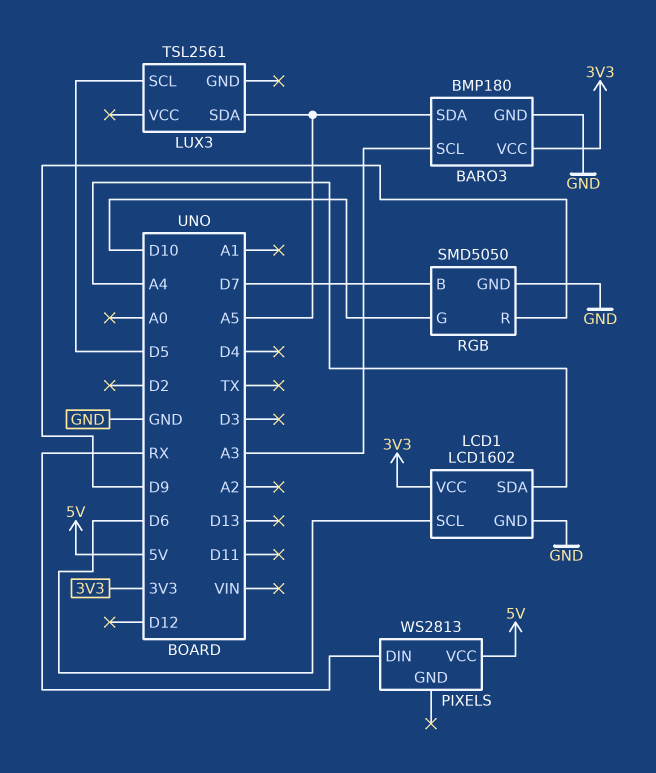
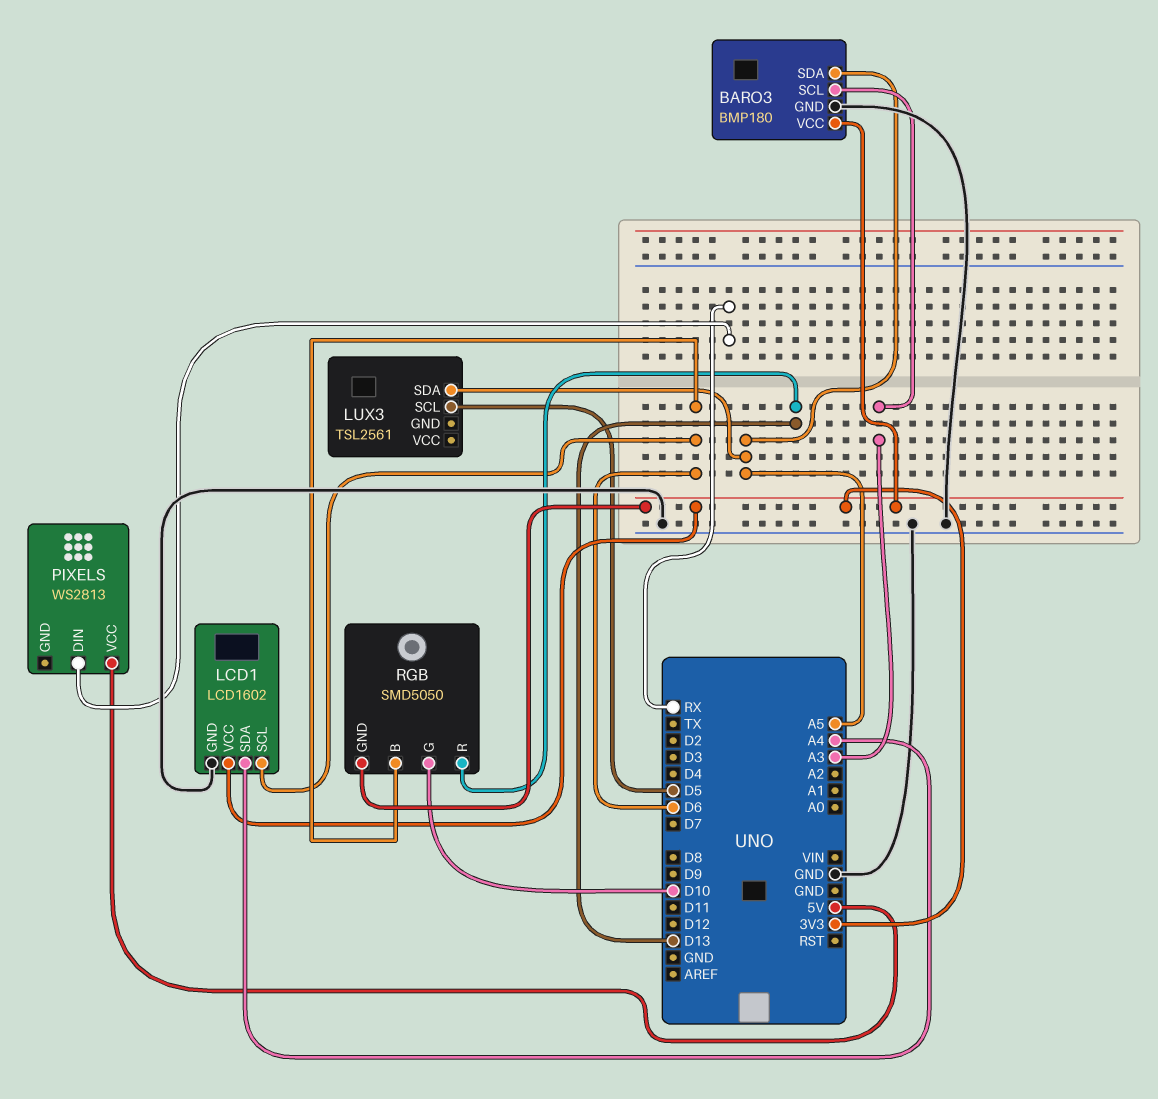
RGB pin B: D7 -> D6
RGB pin GND: GND -> 3V3
RGB pin R: D9 -> D13

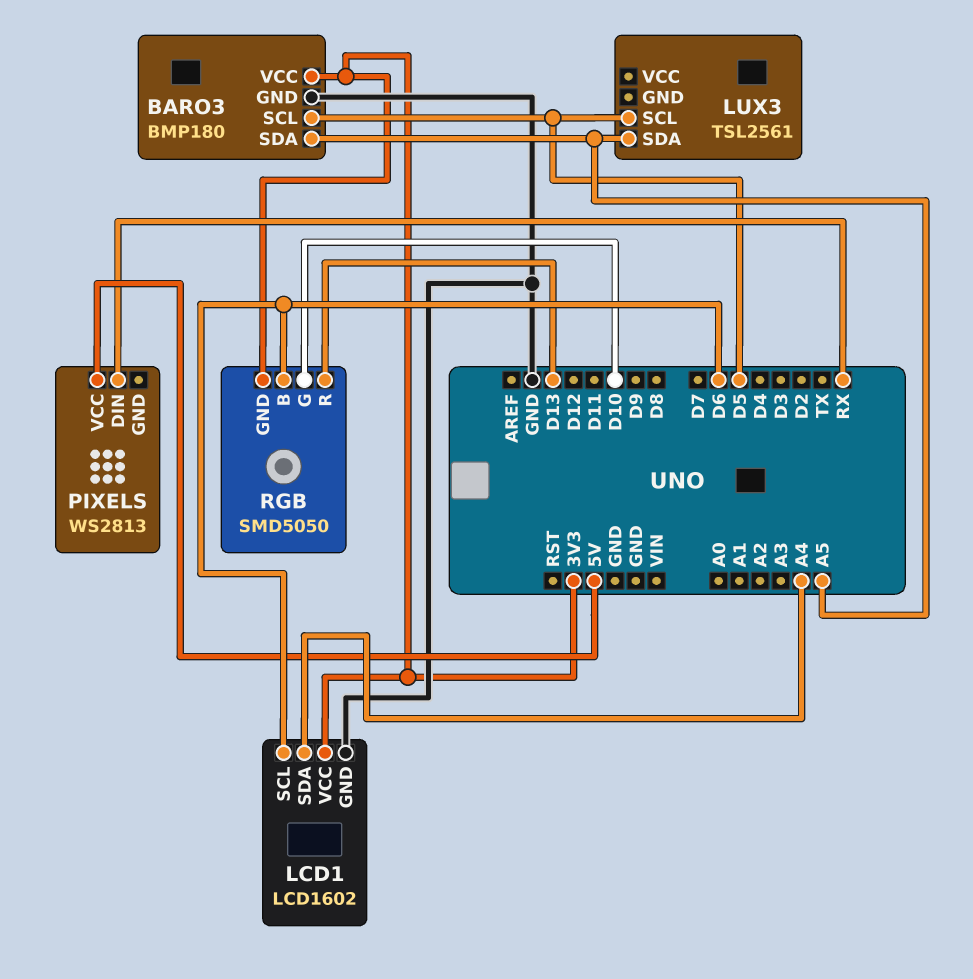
BARO3 pin SCL: A3 -> D5

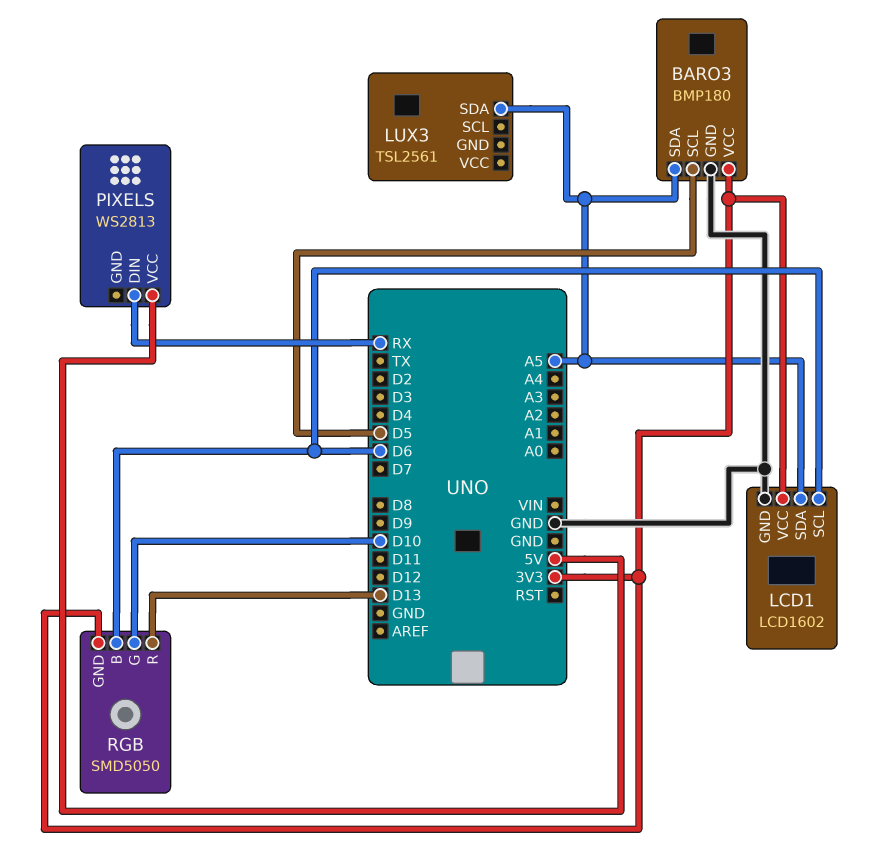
LCD1 pin SDA: A4 -> A5
LUX3 pin SCL: D5 -> none

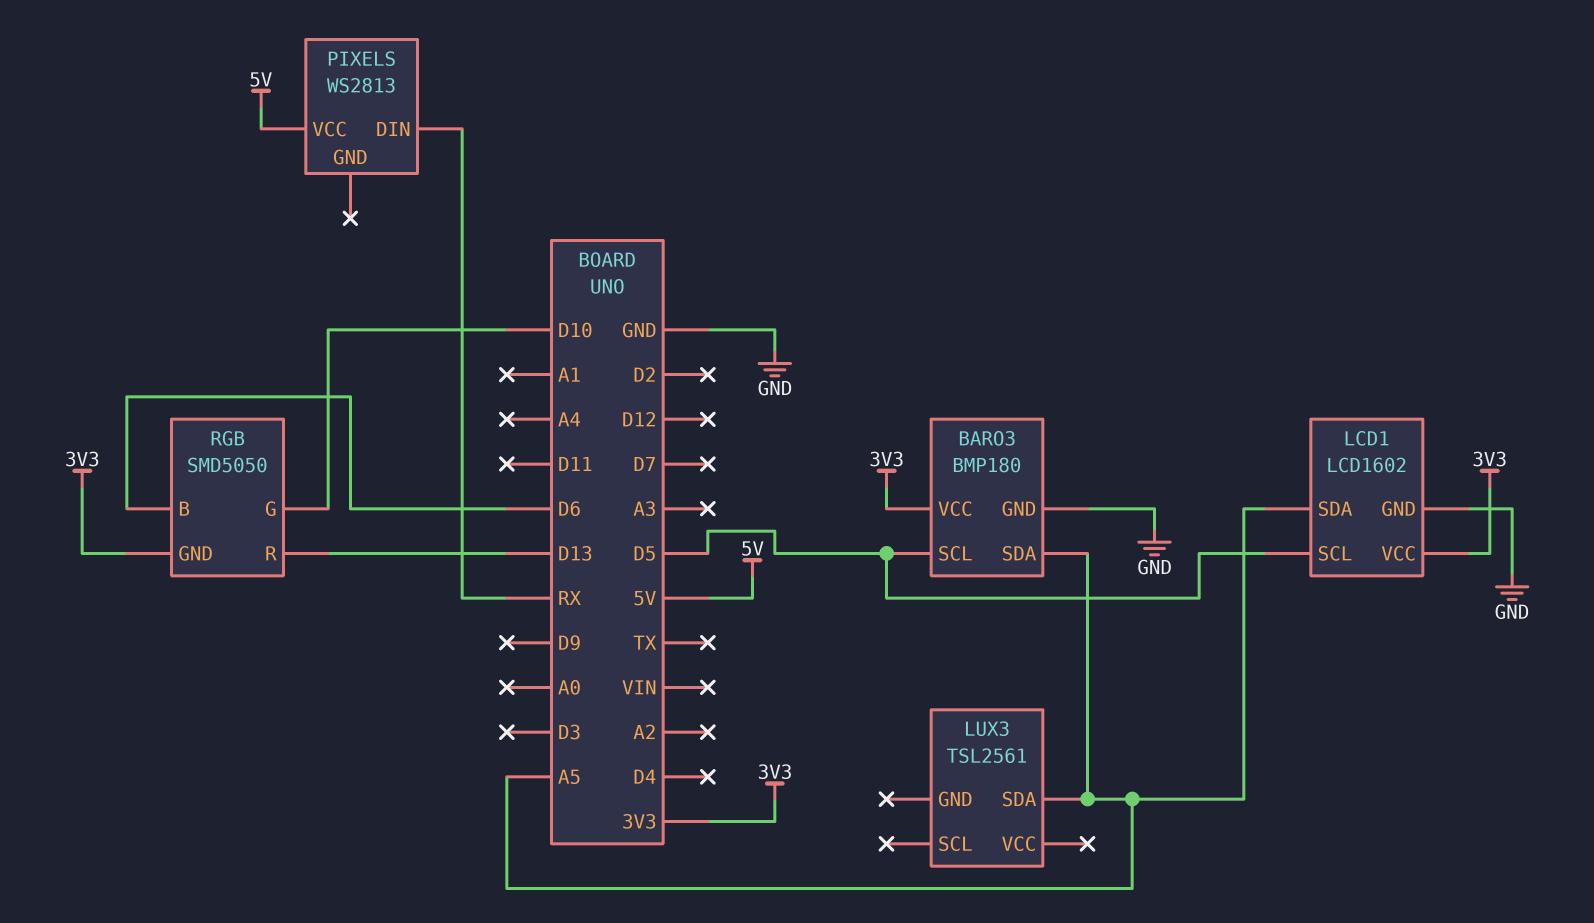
LCD1 pin SCL: D6 -> D5

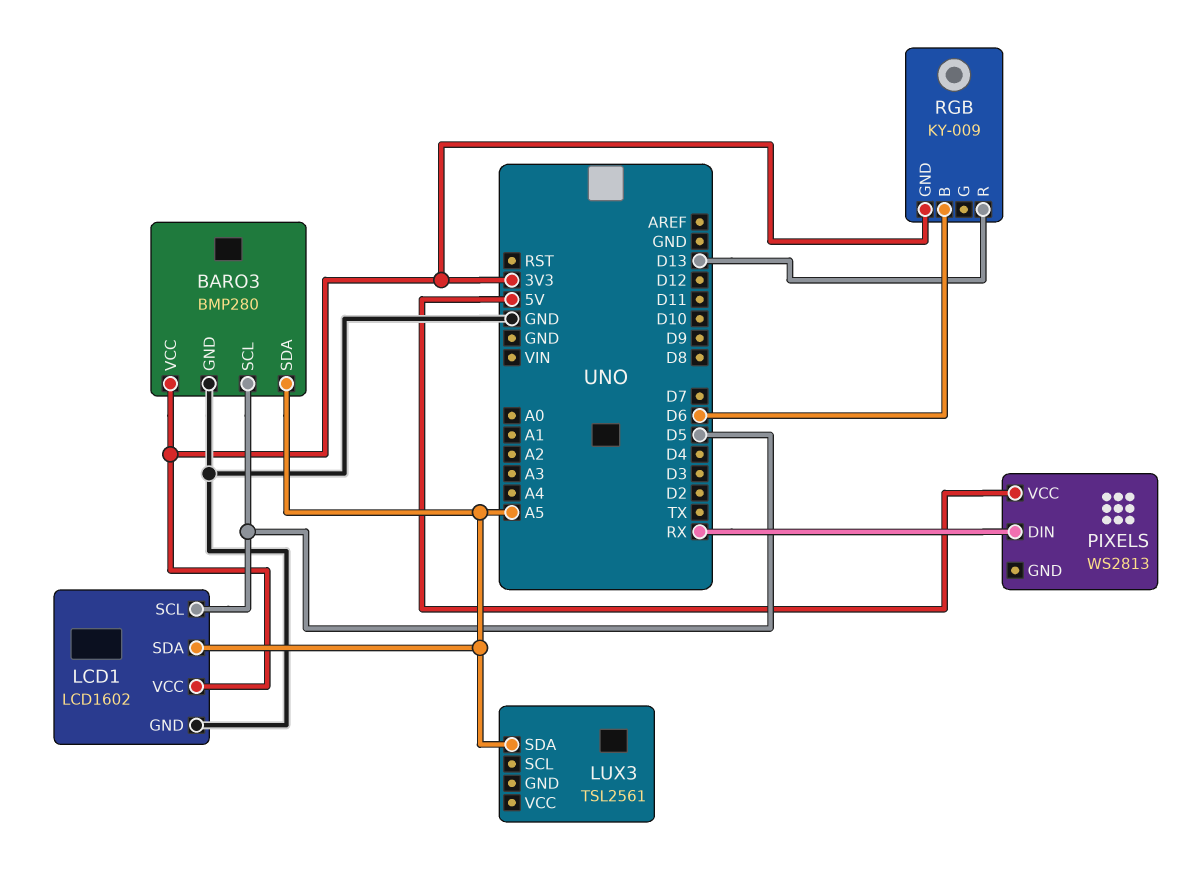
BARO3: BMP180 -> BMP280
RGB: SMD5050 -> KY-009
RGB pin G: D10 -> none

